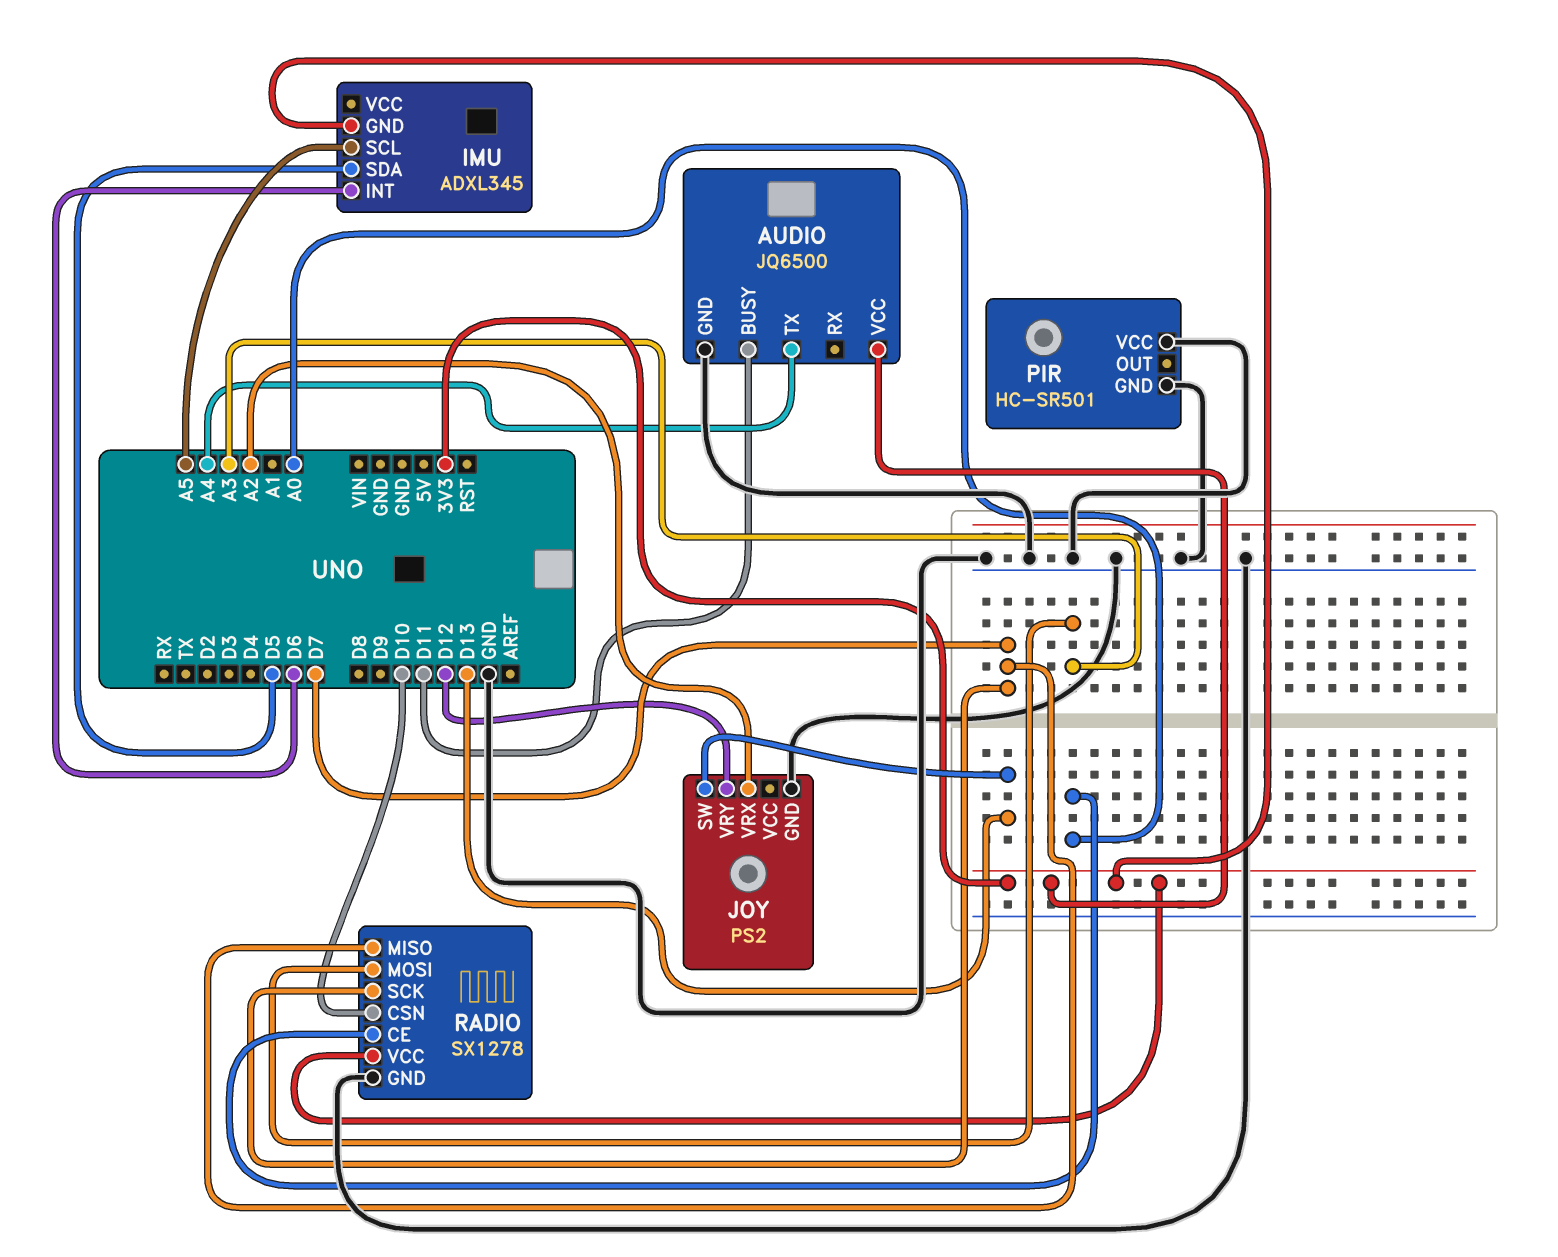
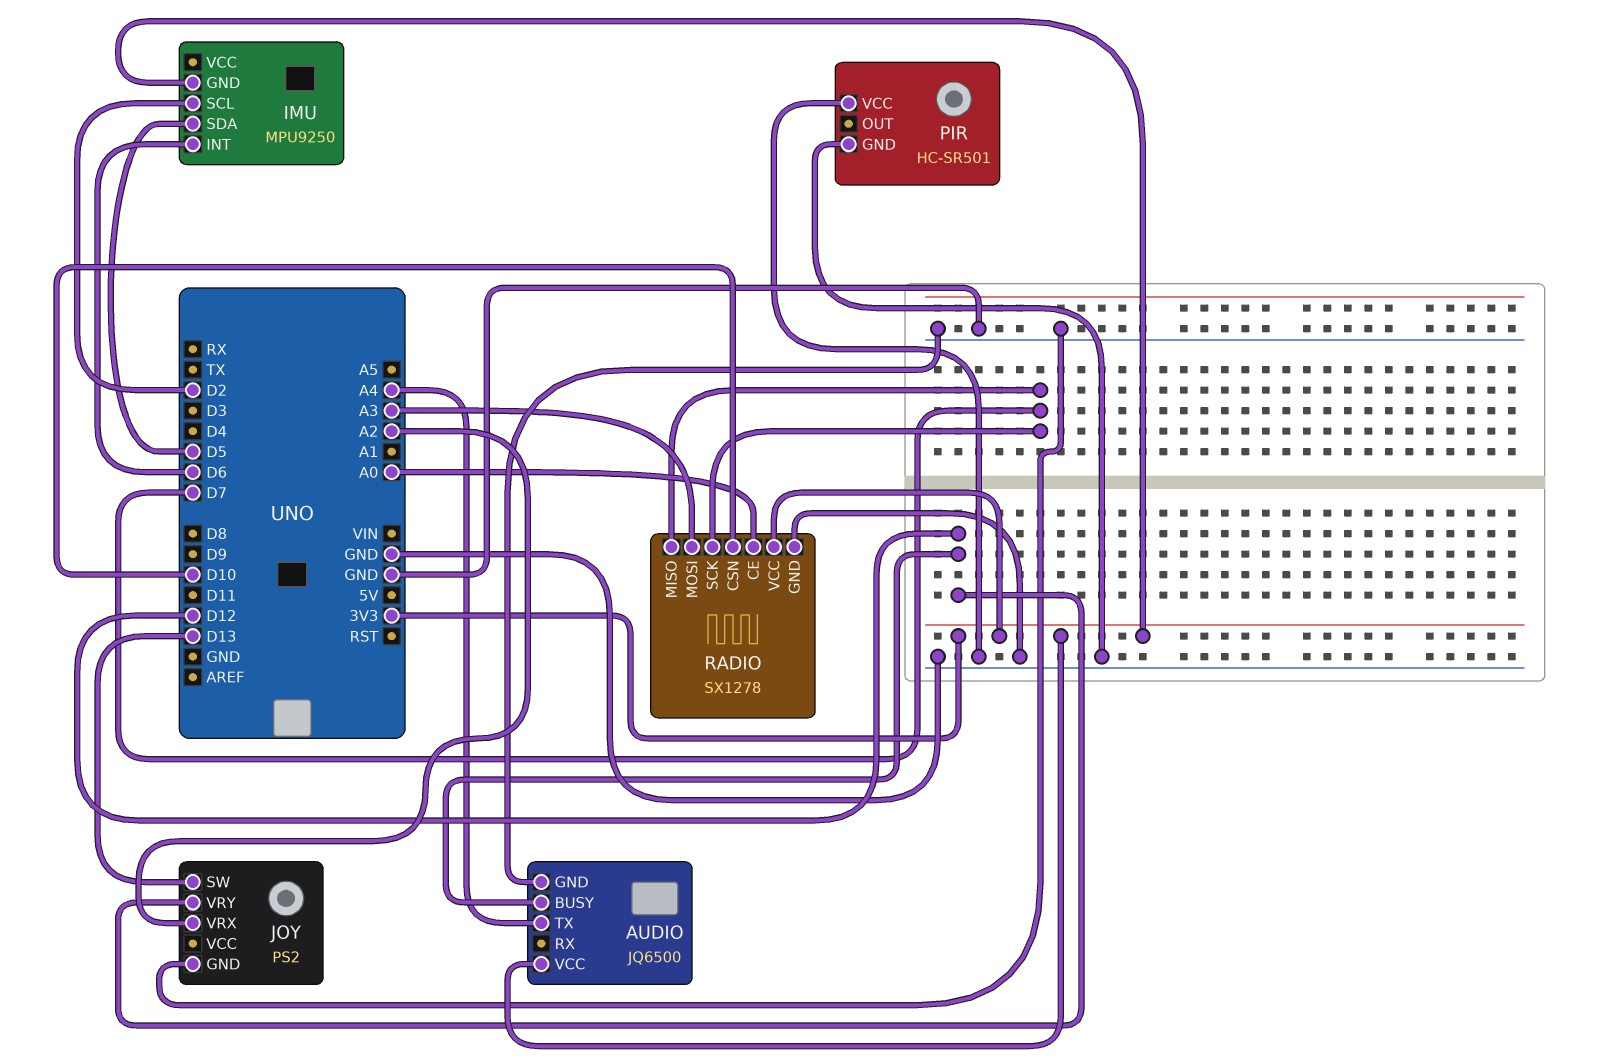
AUDIO pin BUSY: D11 -> D12
IMU: ADXL345 -> MPU9250
IMU pin SCL: A5 -> D2

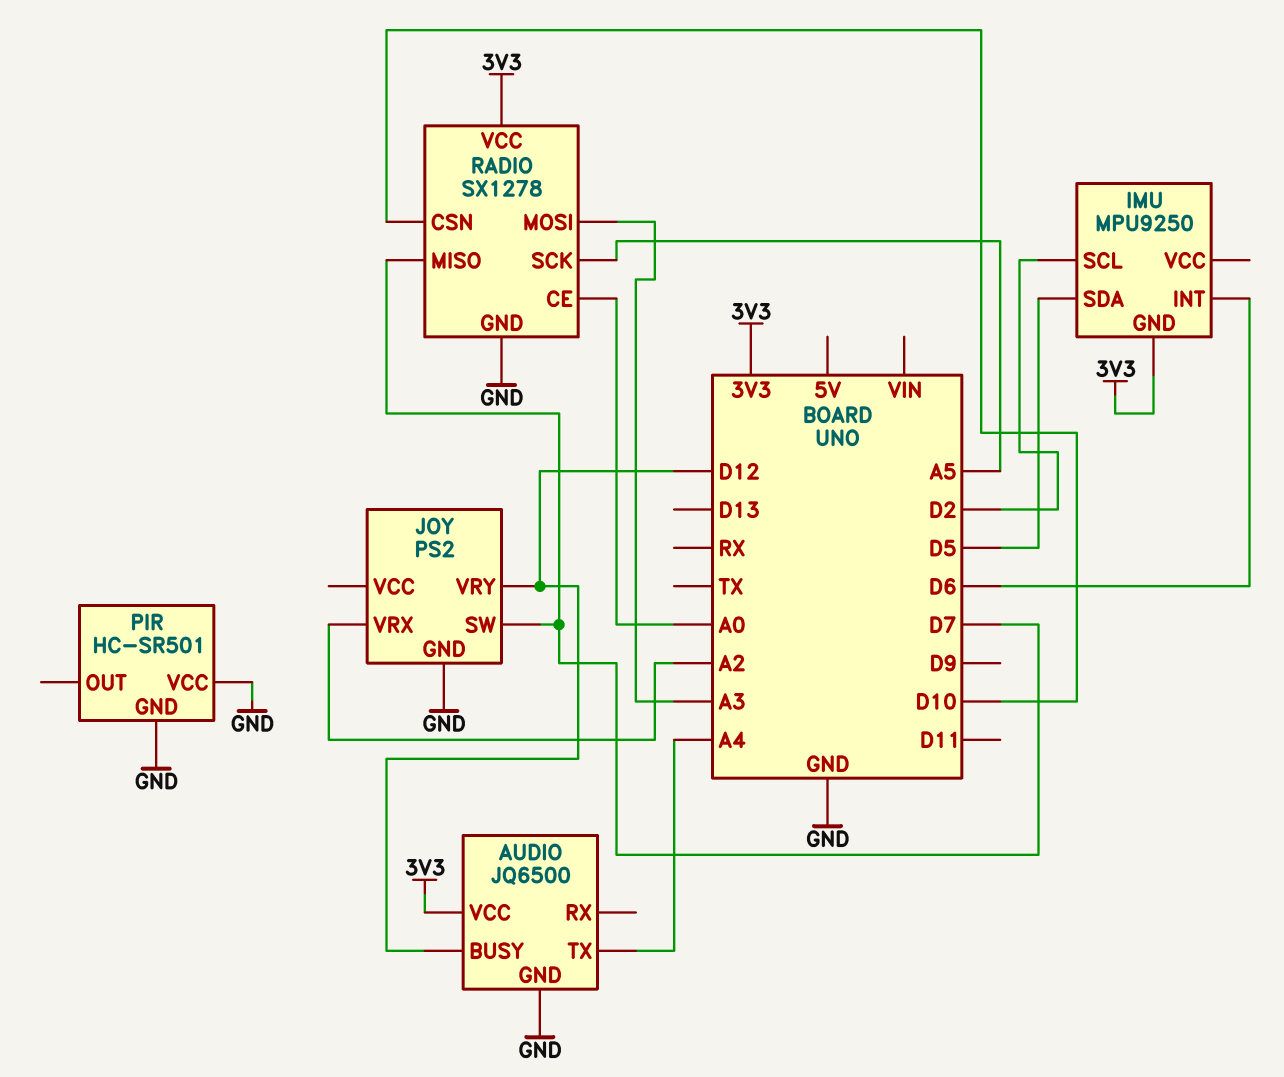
JOY pin SW: D13 -> D7
RADIO pin SCK: D7 -> A5

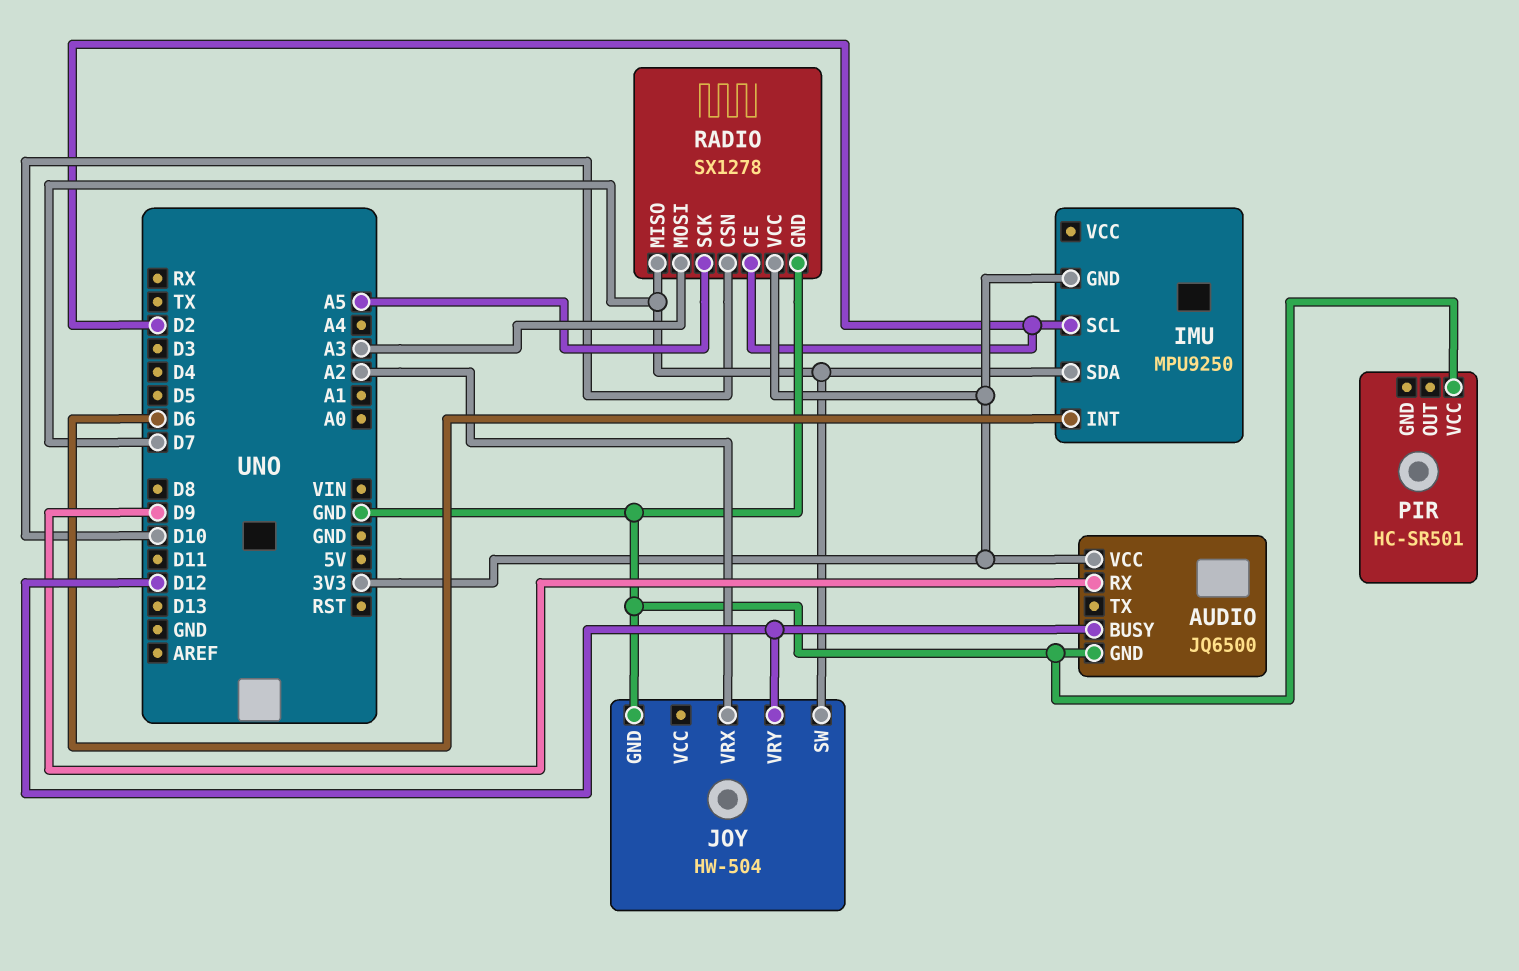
AUDIO pin RX: none -> D9
AUDIO pin TX: A4 -> none
IMU pin SDA: D5 -> D7
JOY: PS2 -> HW-504
PIR pin GND: GND -> none
RADIO pin CE: A0 -> D2

